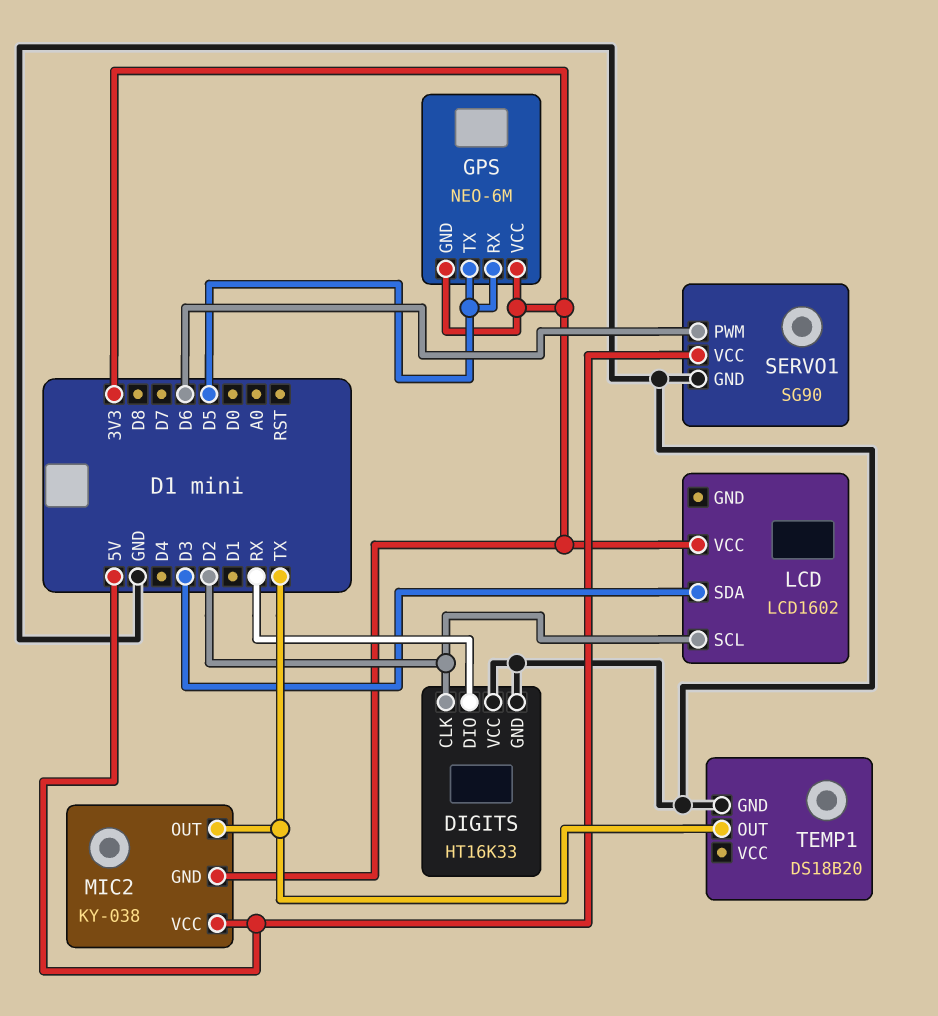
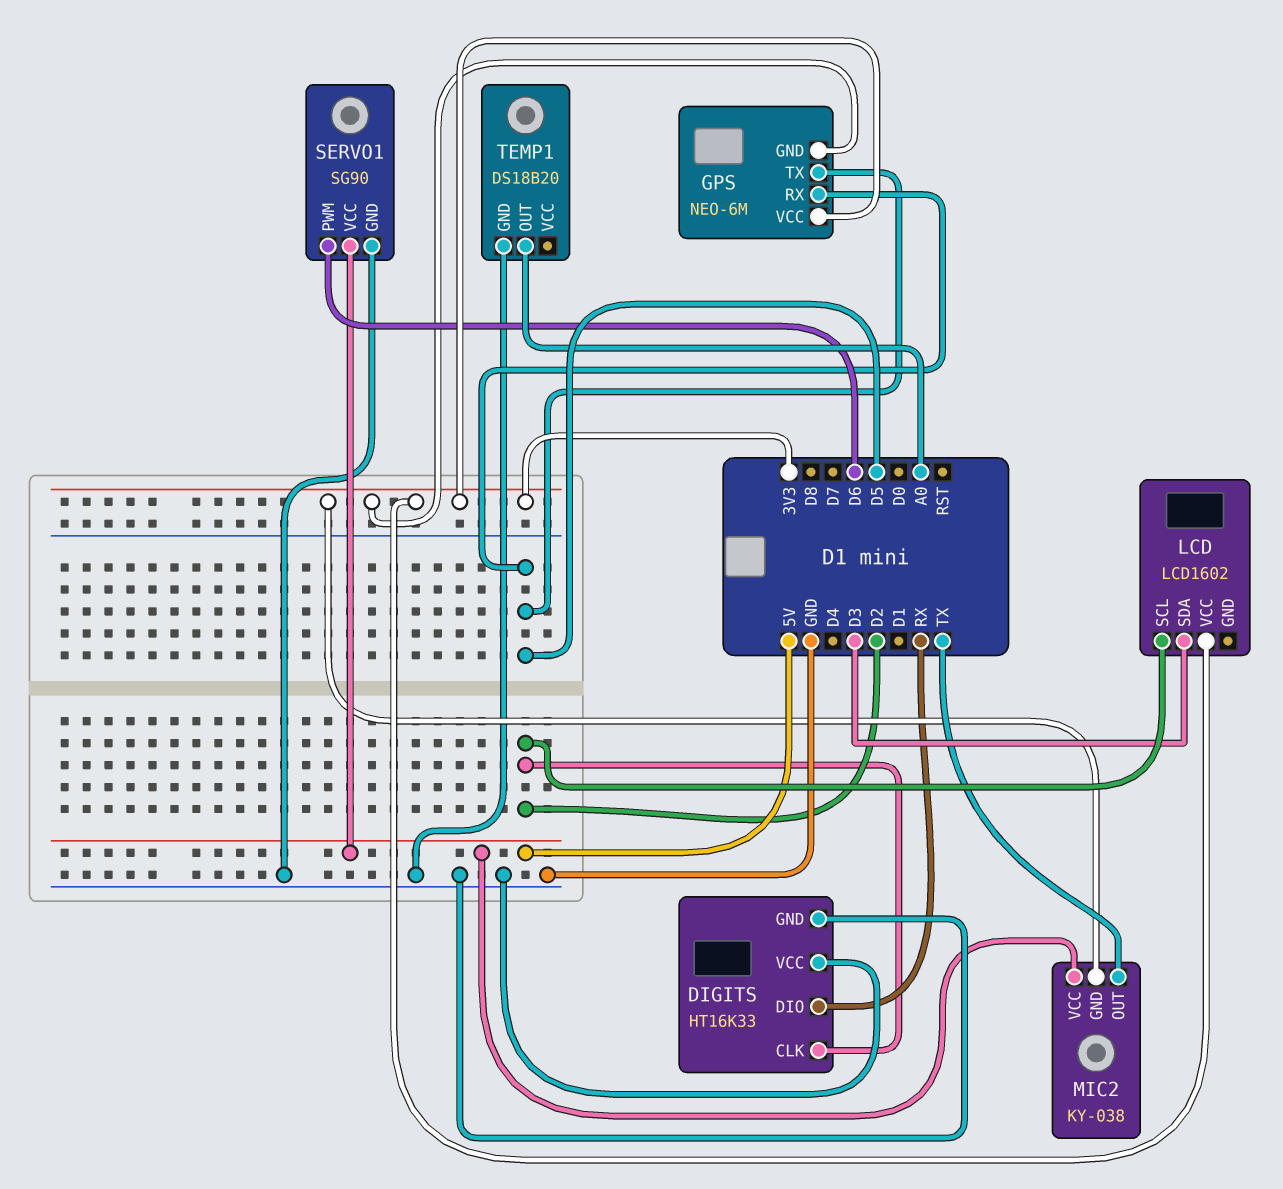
TEMP1 pin OUT: TX -> A0

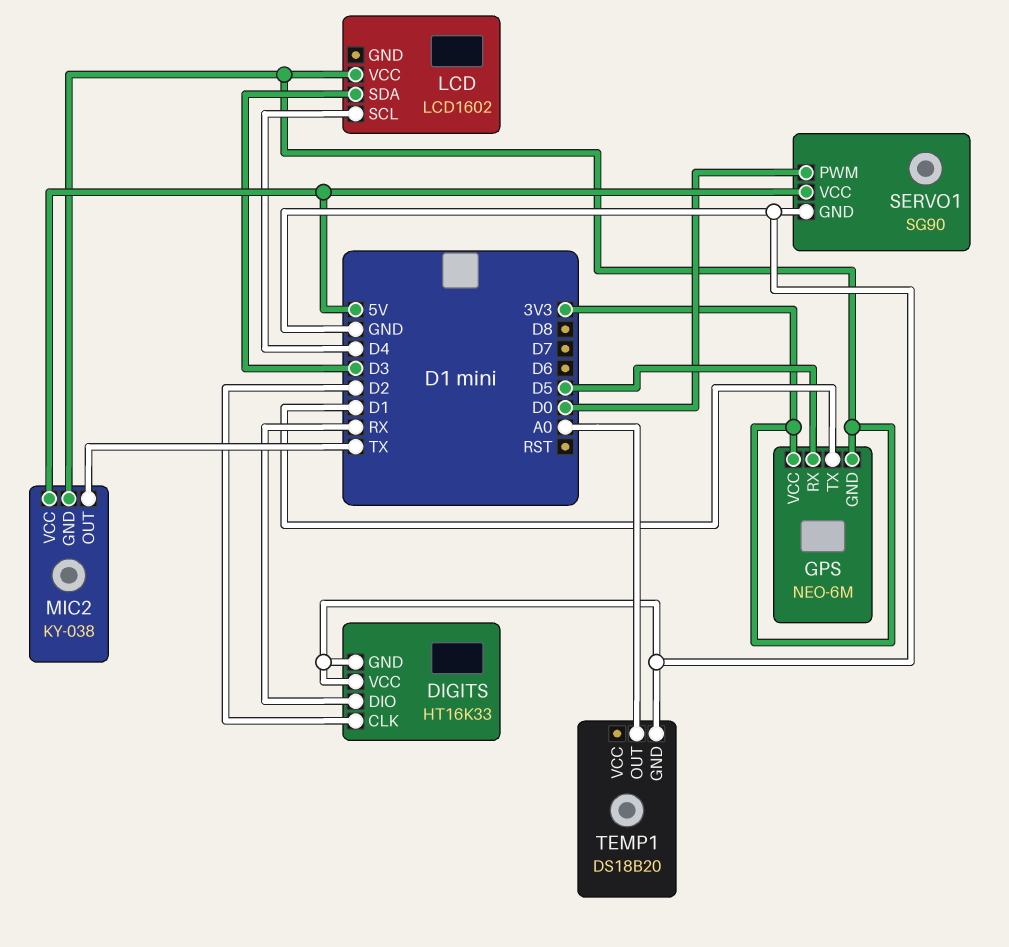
GPS pin TX: D5 -> D1
LCD pin SCL: D2 -> D4
SERVO1 pin PWM: D6 -> D0

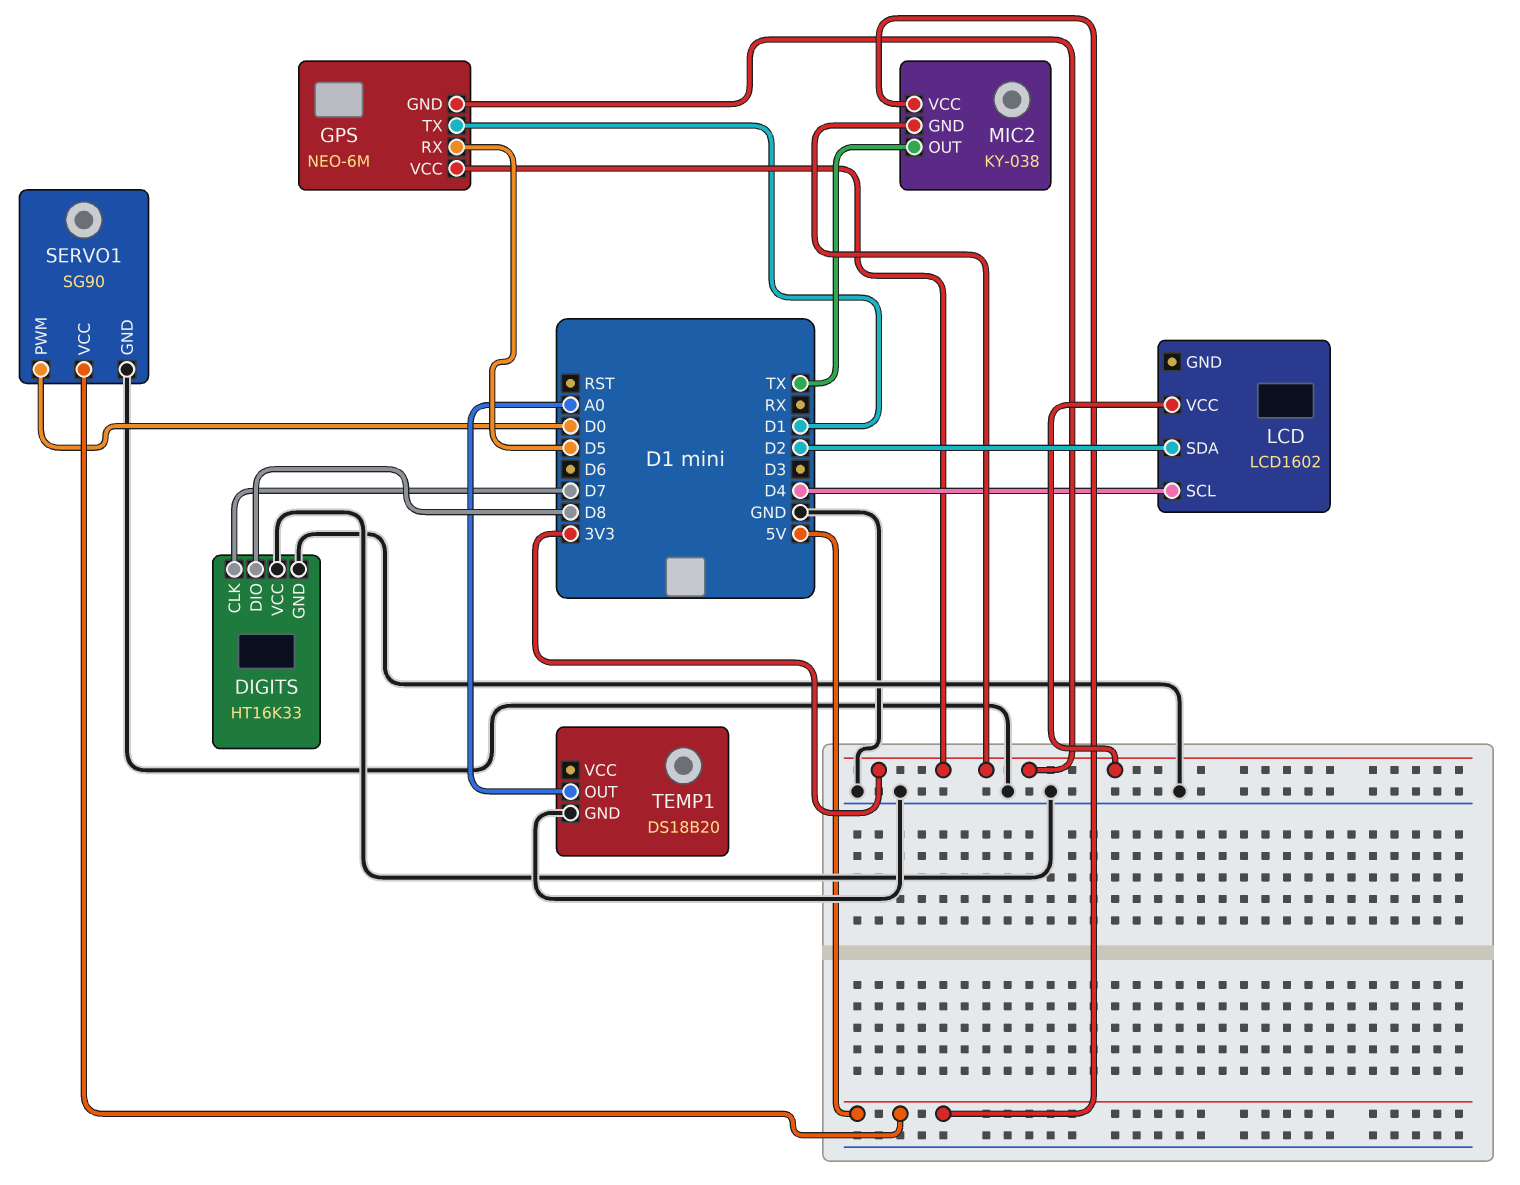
DIGITS pin CLK: D2 -> D7
DIGITS pin DIO: RX -> D8
LCD pin SDA: D3 -> D2

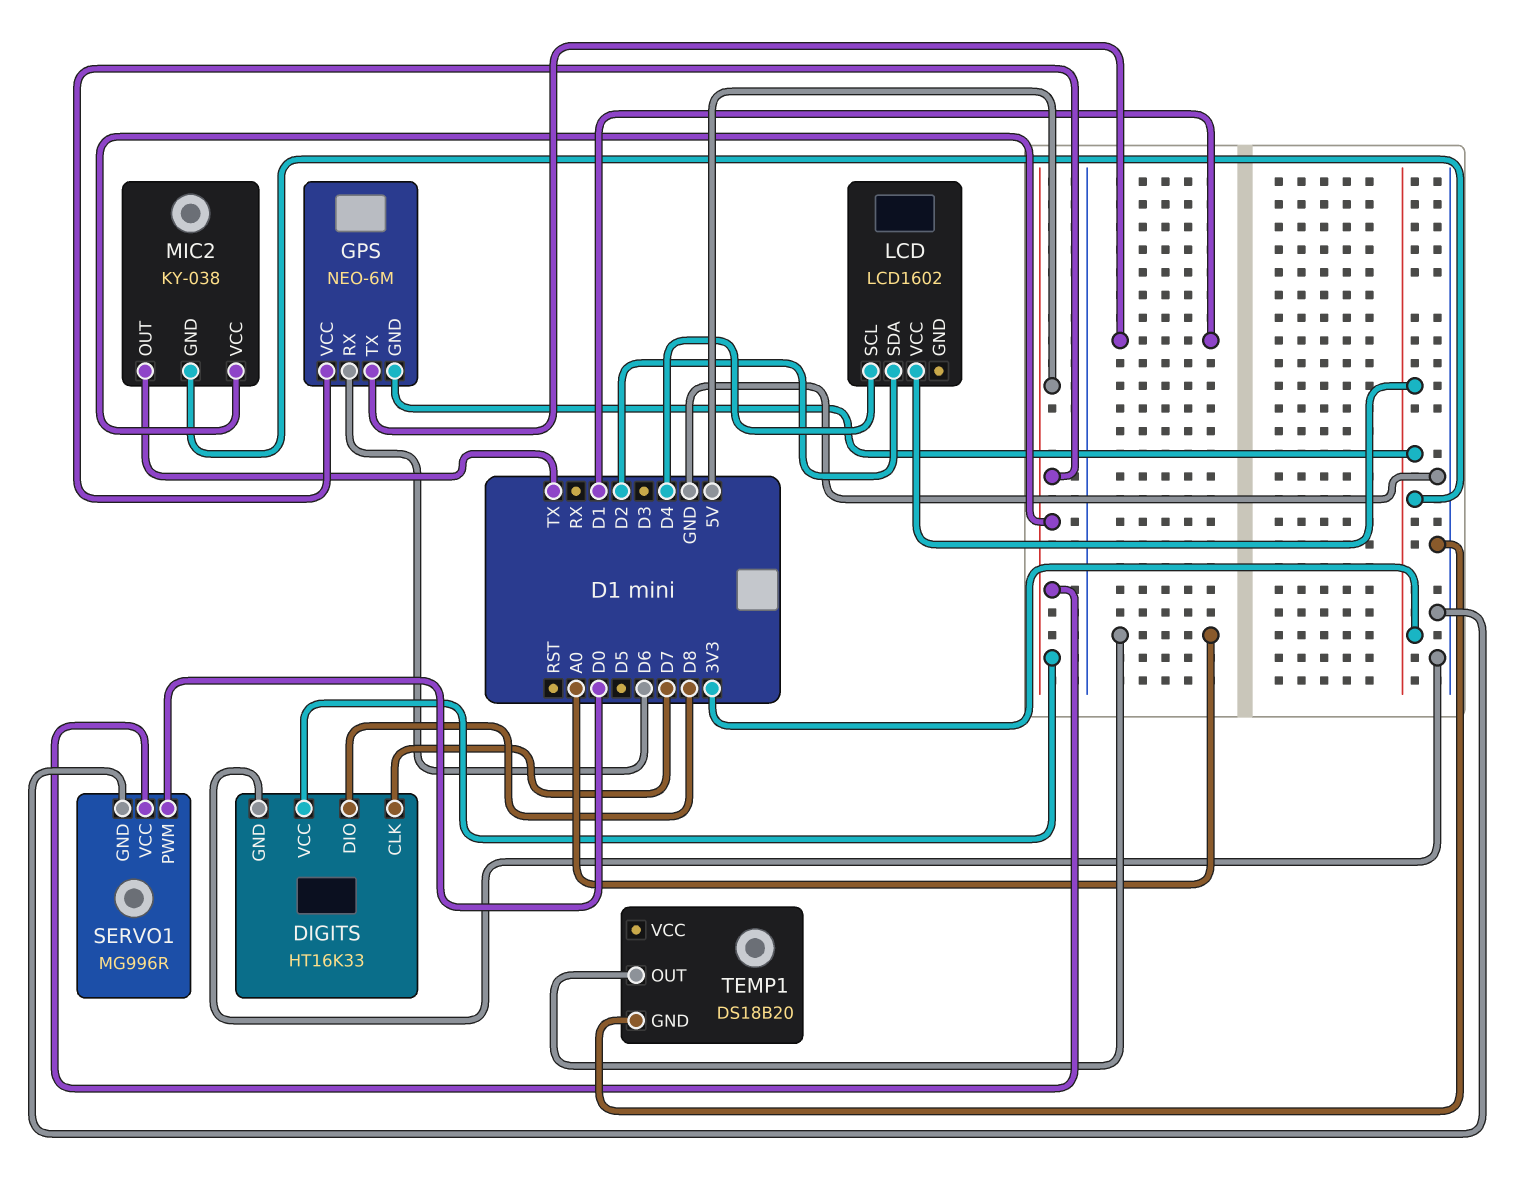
DIGITS pin VCC: GND -> 5V
GPS pin RX: D5 -> D6
GPS pin VCC: 3V3 -> 5V
SERVO1: SG90 -> MG996R

